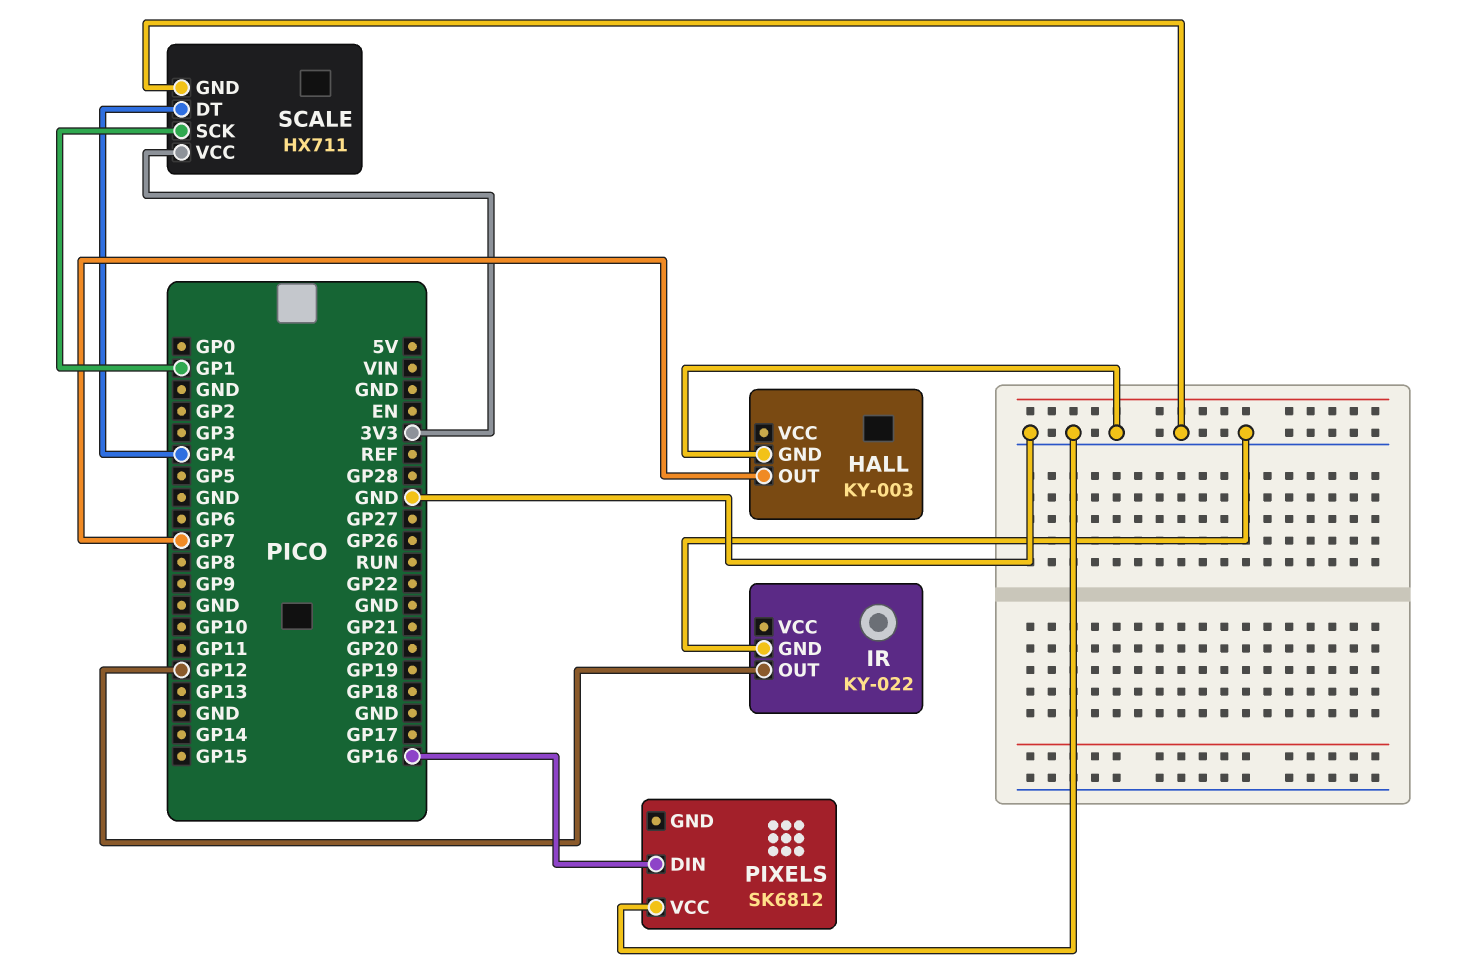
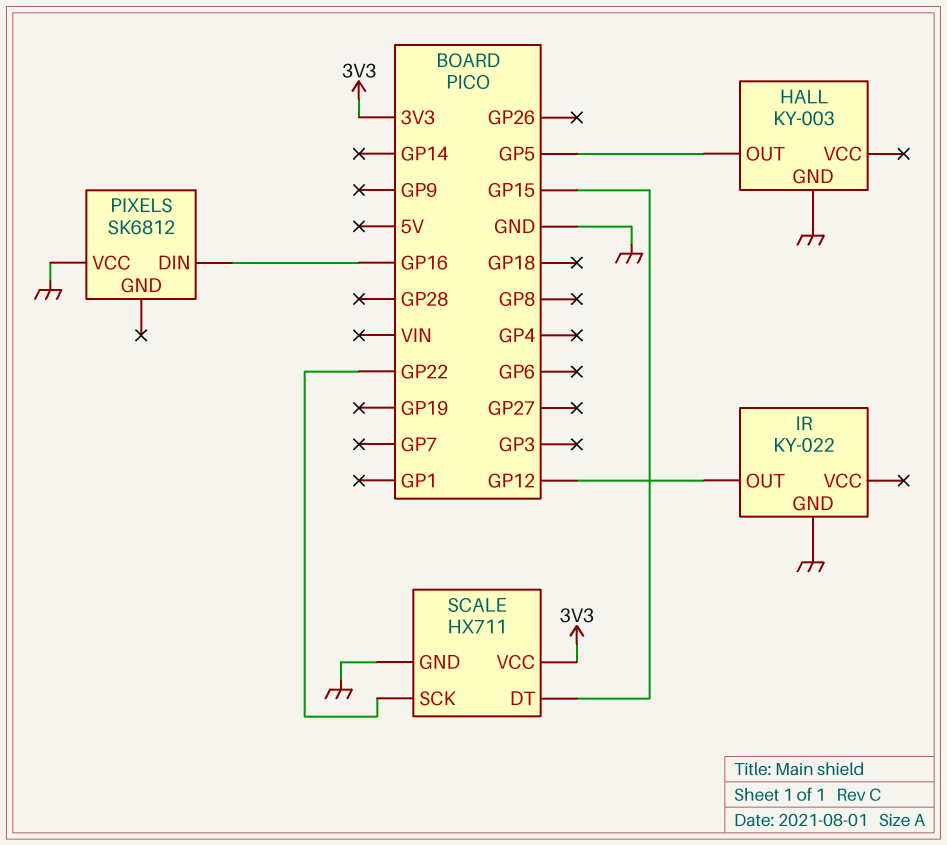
HALL pin OUT: GP7 -> GP5
SCALE pin DT: GP4 -> GP15
SCALE pin SCK: GP1 -> GP22

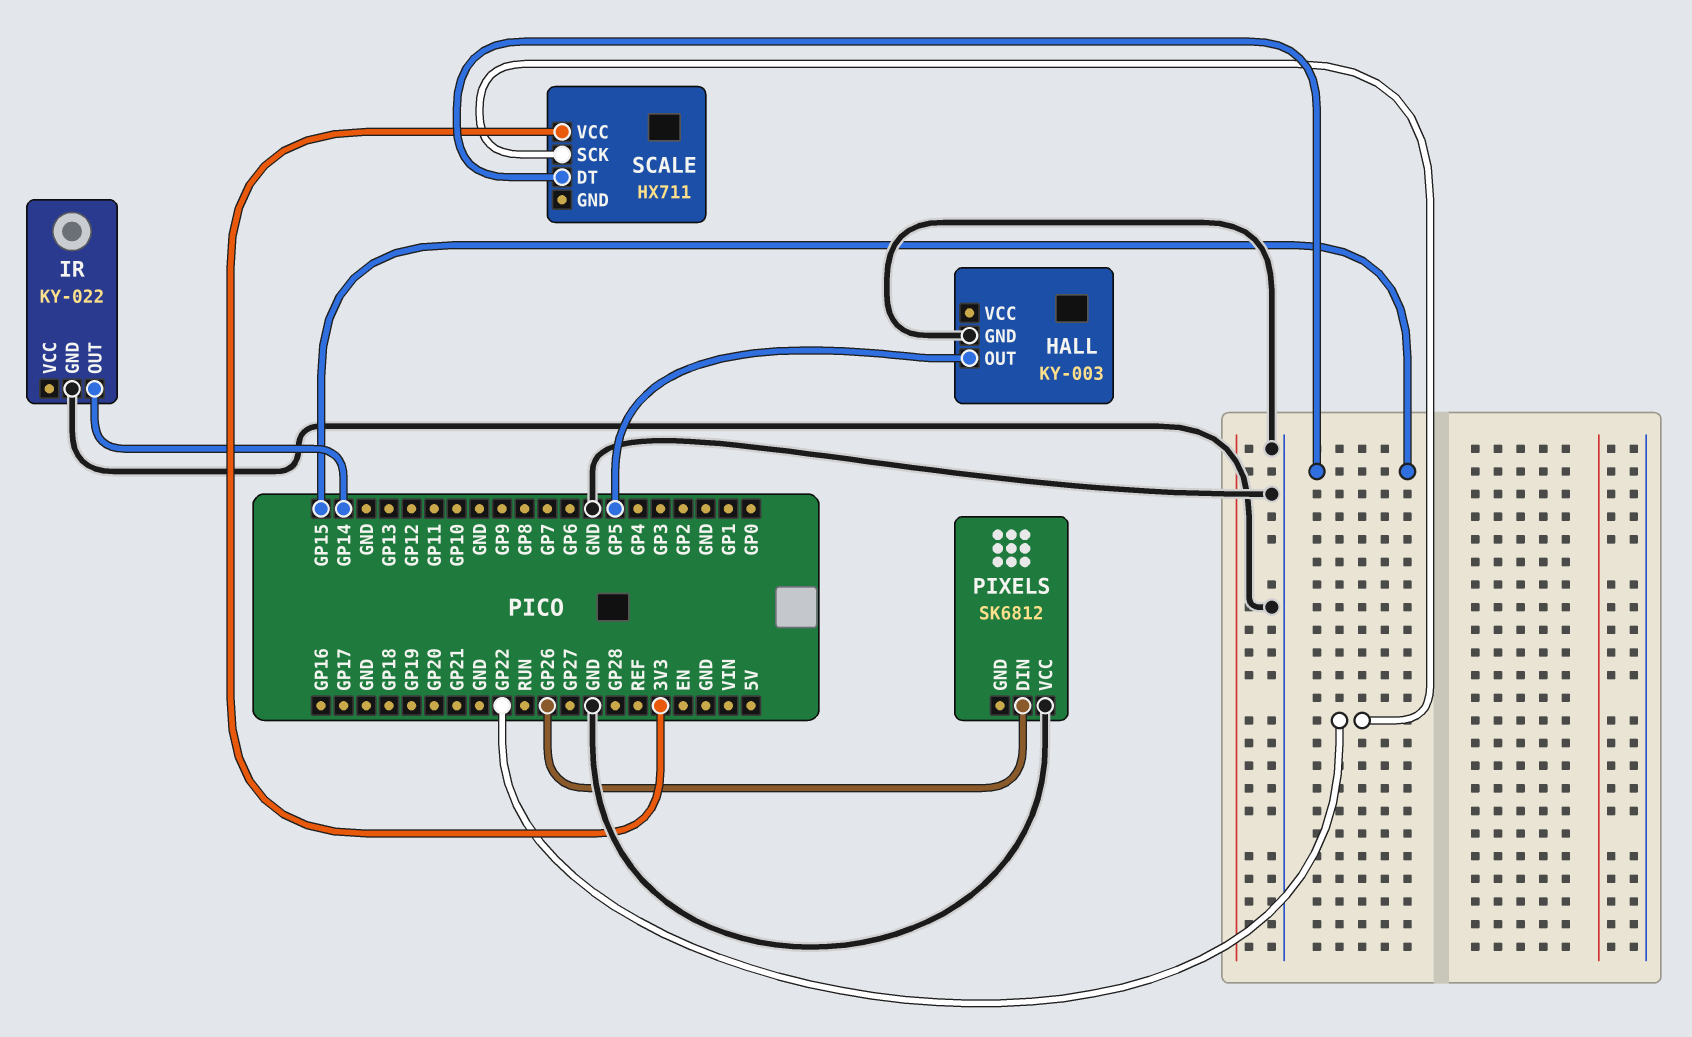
IR pin OUT: GP12 -> GP14
PIXELS pin DIN: GP16 -> GP26
SCALE pin GND: GND -> none

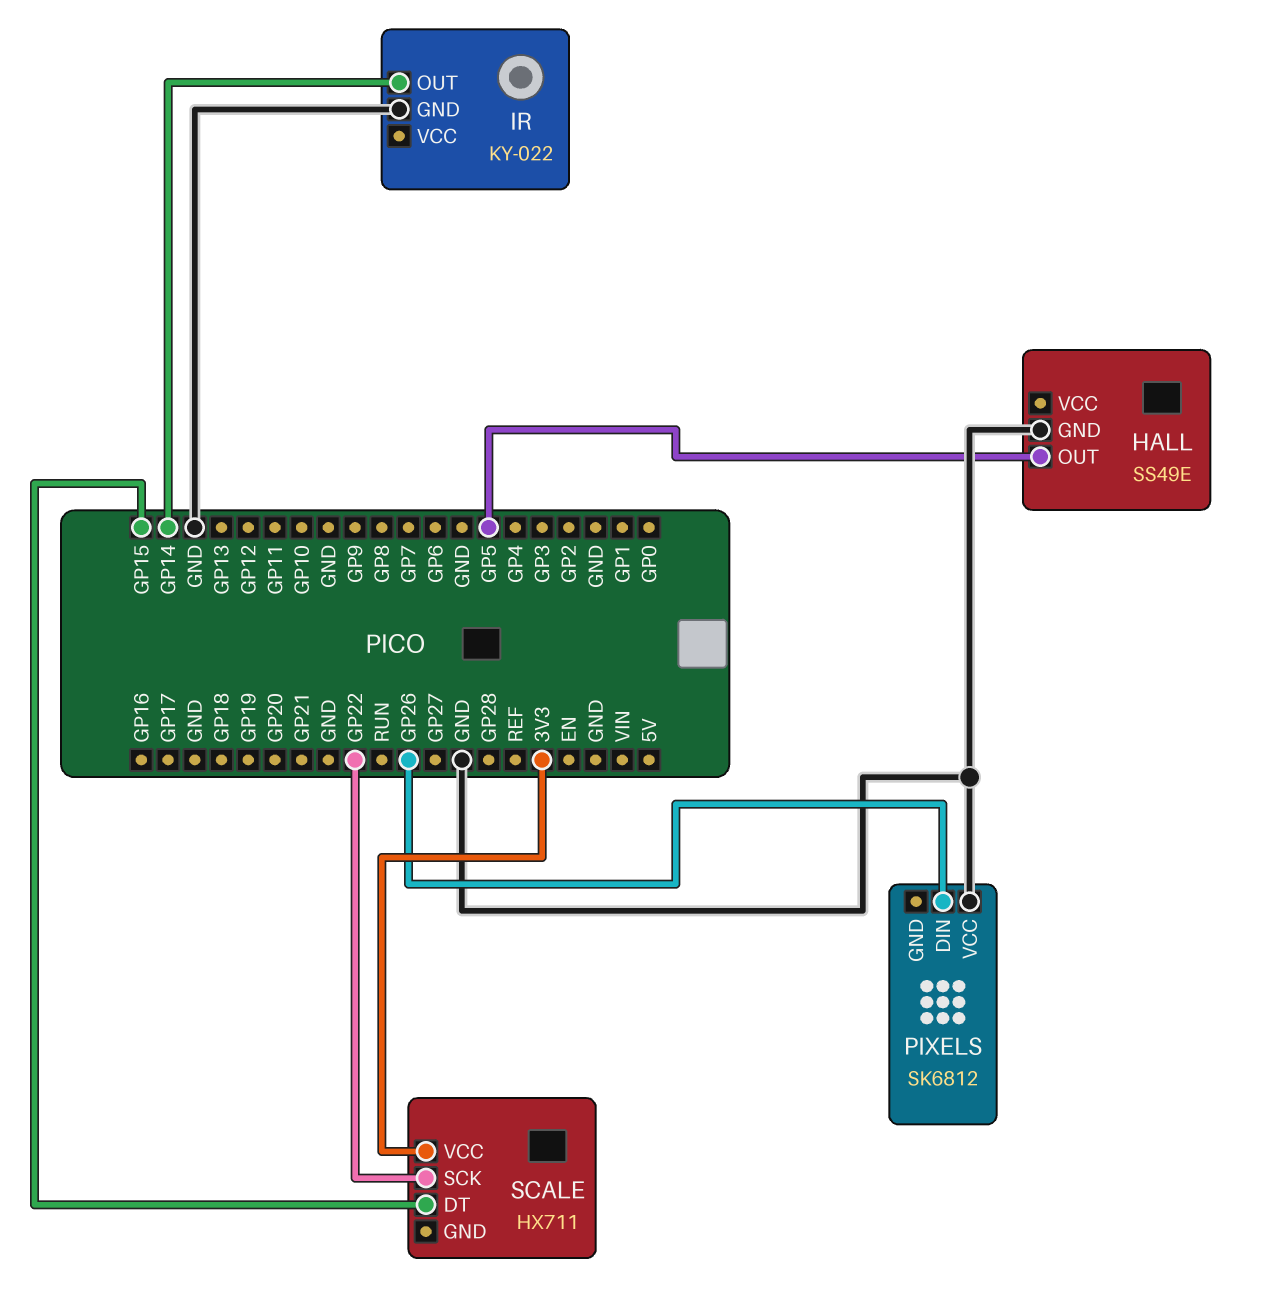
HALL: KY-003 -> SS49E

